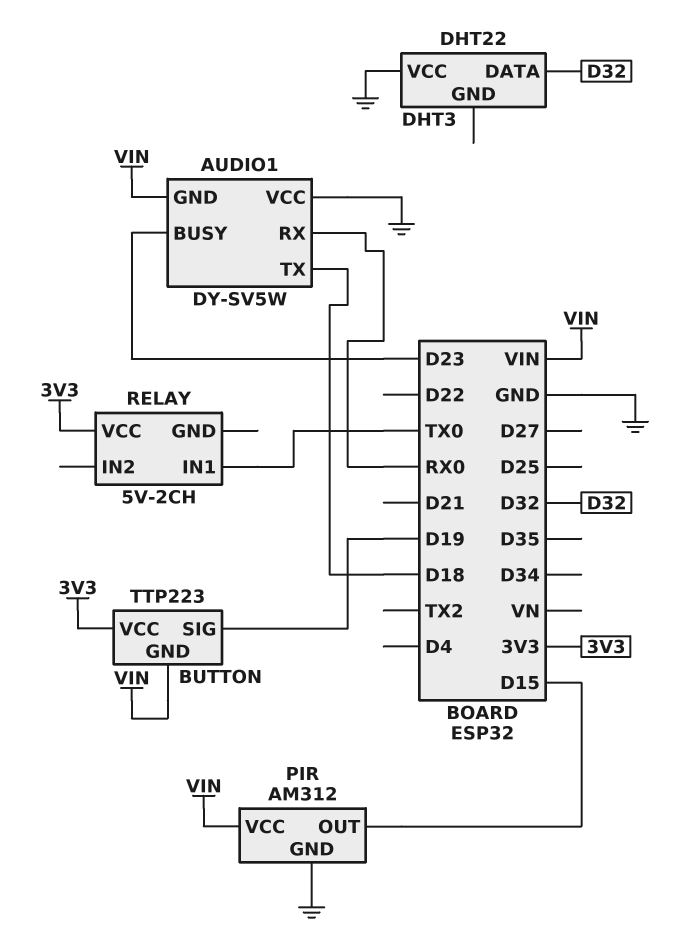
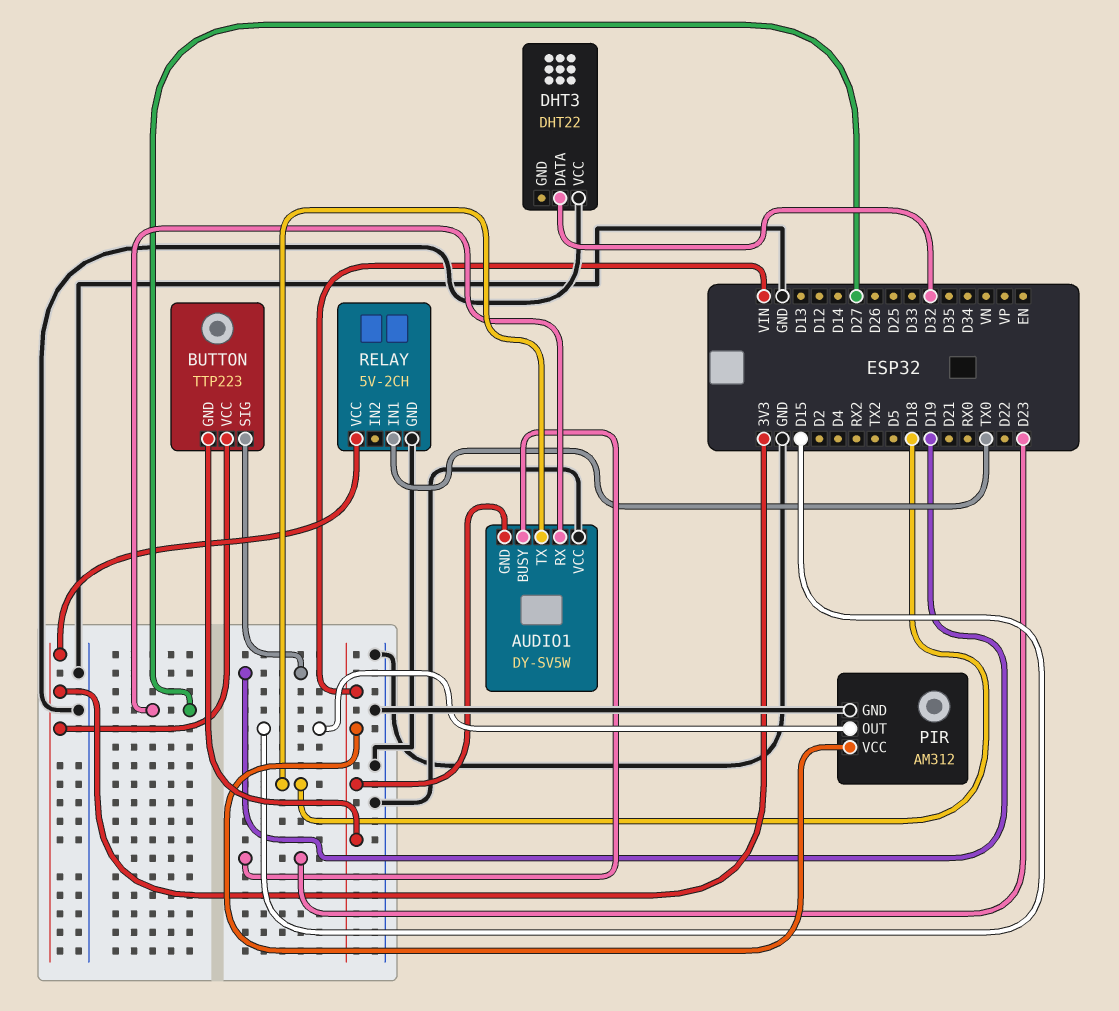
AUDIO1 pin RX: RX0 -> D27
RELAY pin GND: none -> GND

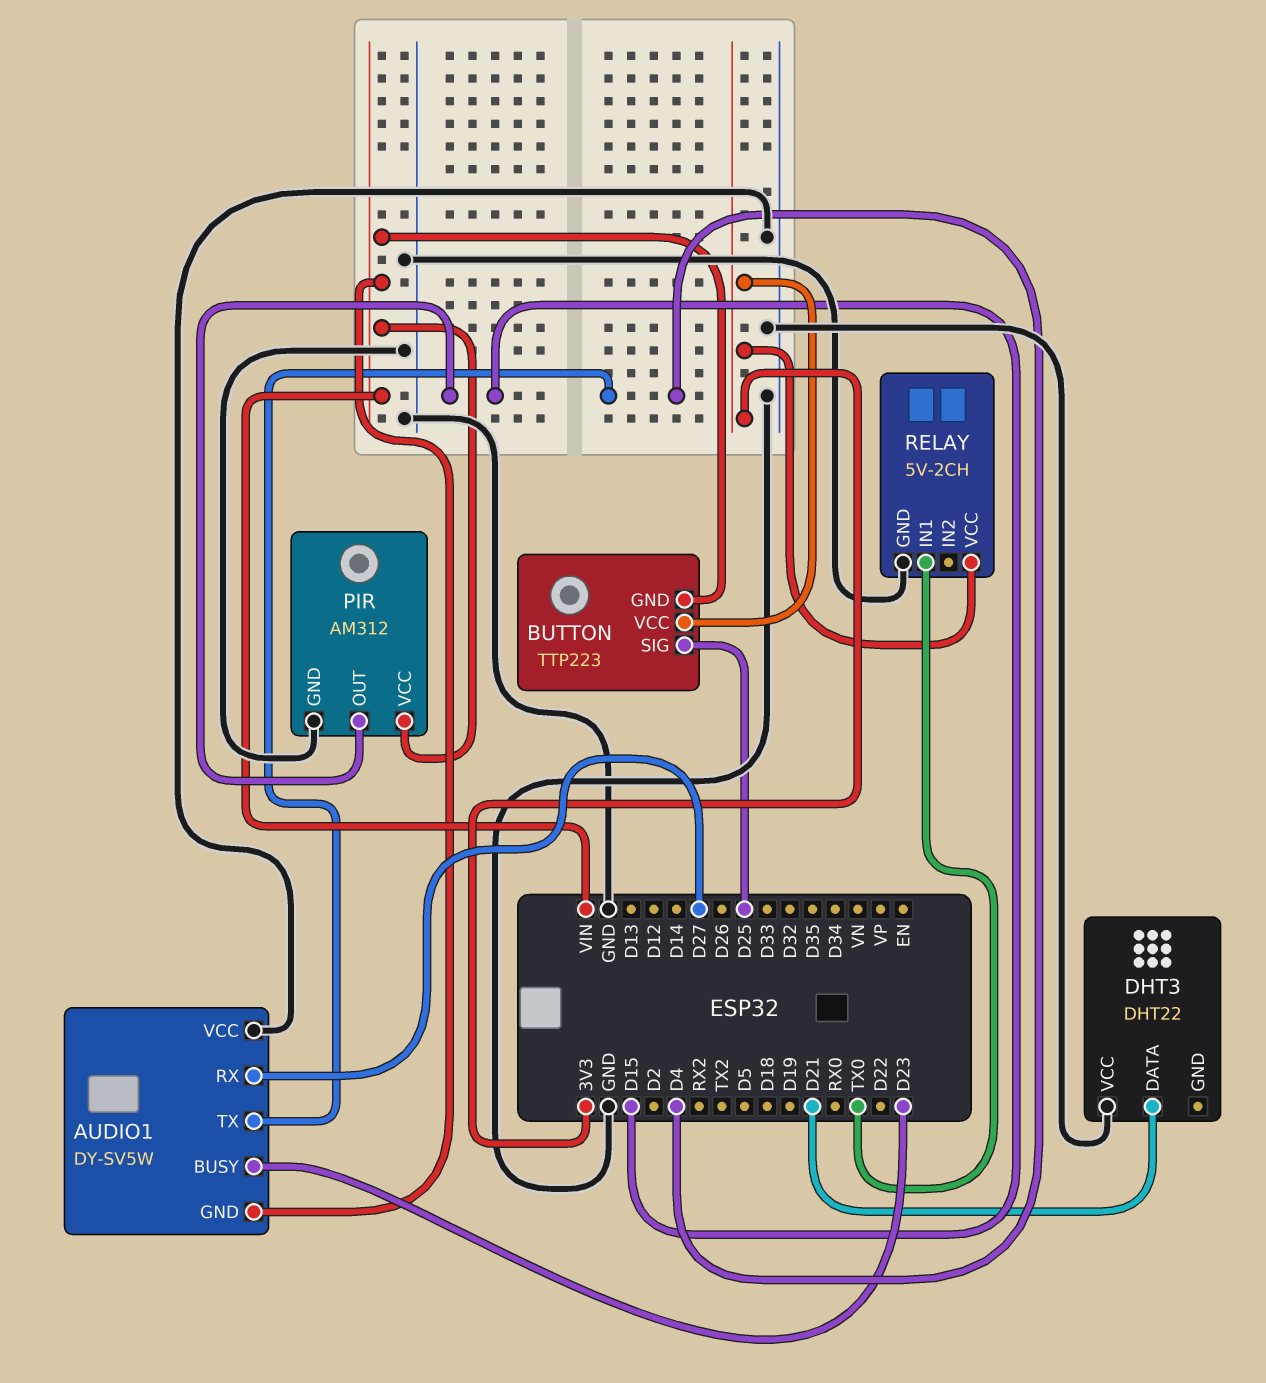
AUDIO1 pin TX: D18 -> D4
BUTTON pin SIG: D19 -> D25
DHT3 pin DATA: D32 -> D21

